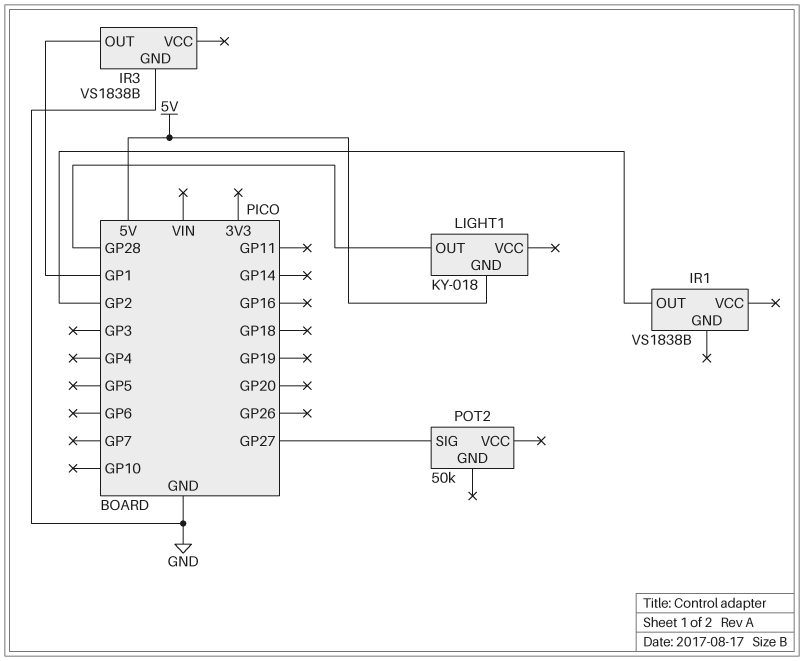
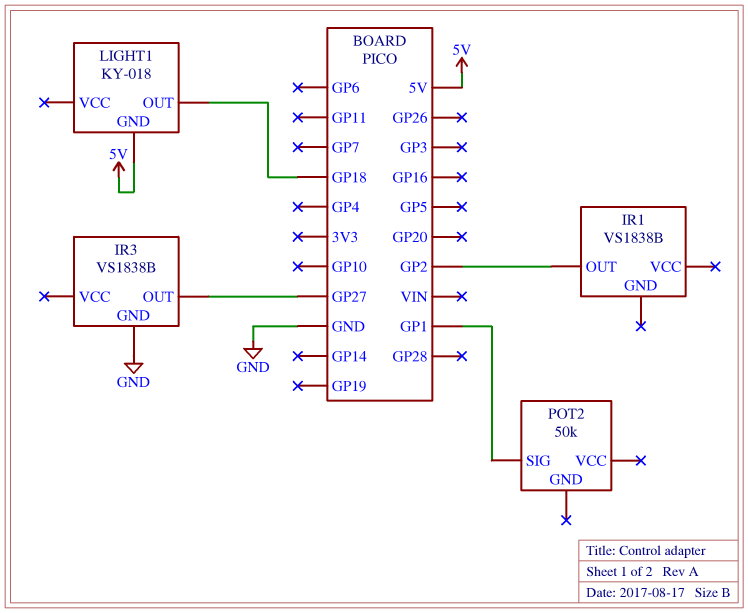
IR3 pin OUT: GP1 -> GP27
LIGHT1 pin OUT: GP28 -> GP18
POT2 pin SIG: GP27 -> GP1

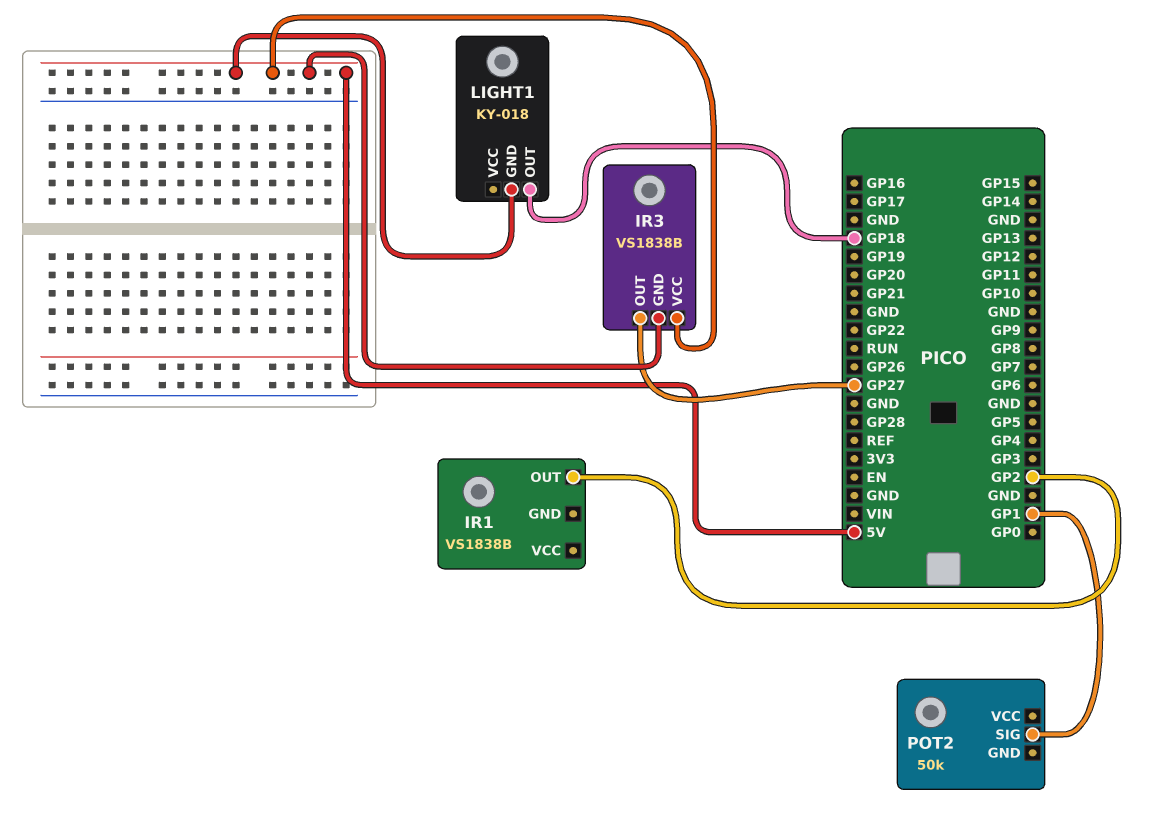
IR3 pin GND: GND -> 5V
IR3 pin VCC: none -> 5V

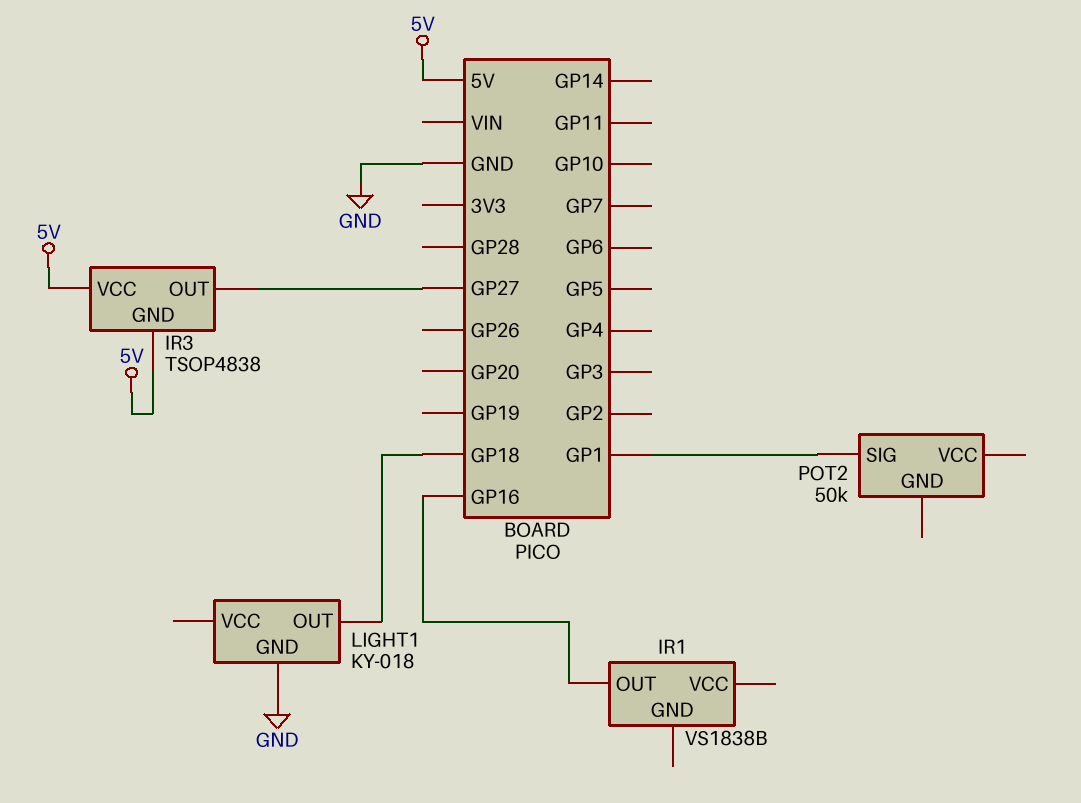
IR1 pin OUT: GP2 -> GP16
IR3: VS1838B -> TSOP4838
LIGHT1 pin GND: 5V -> GND

